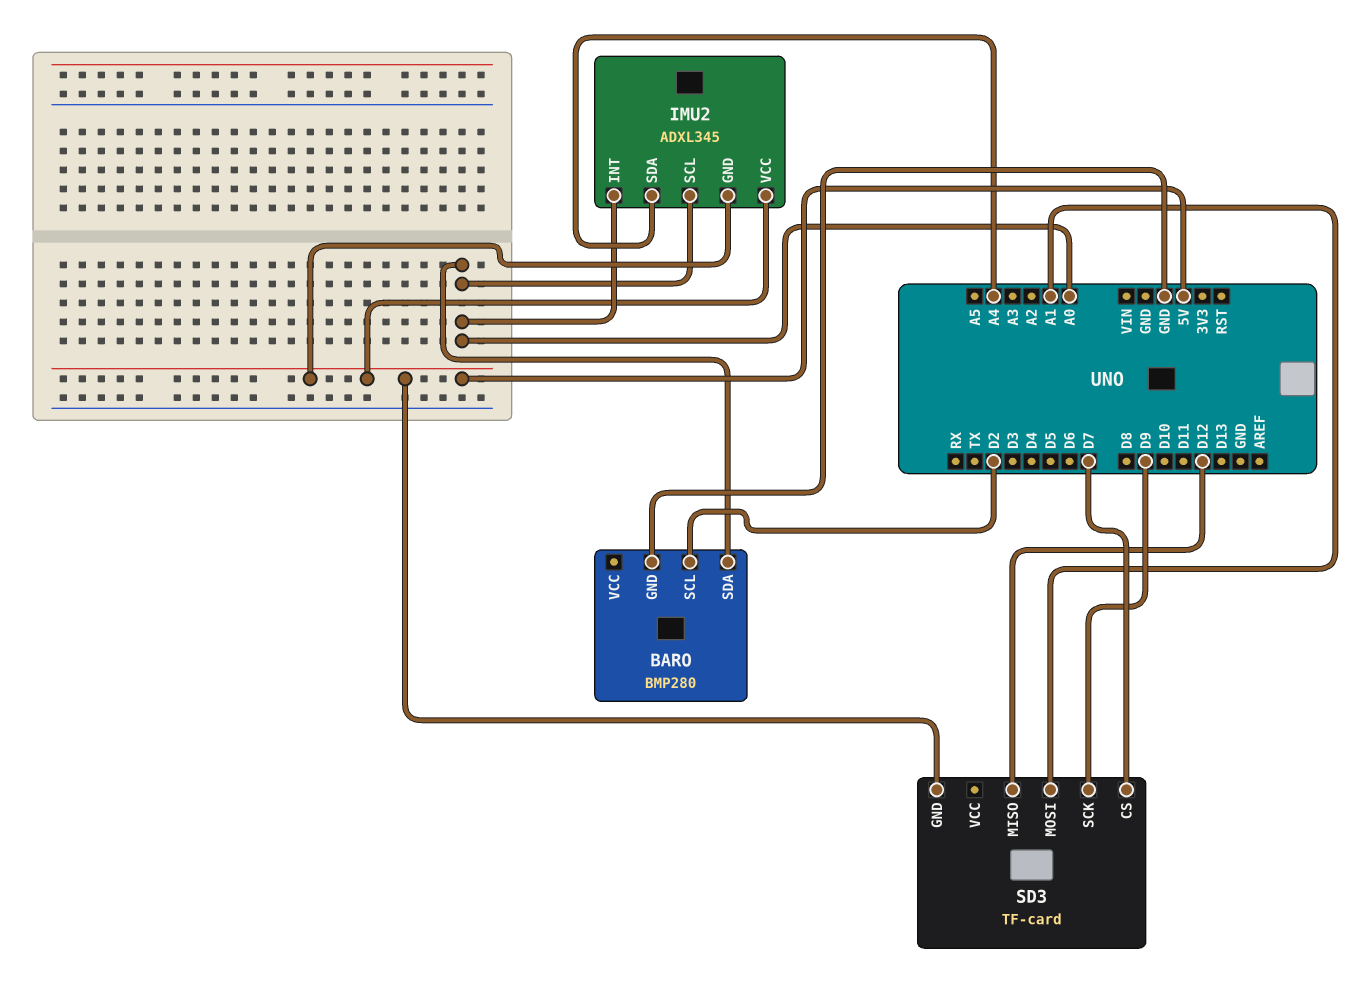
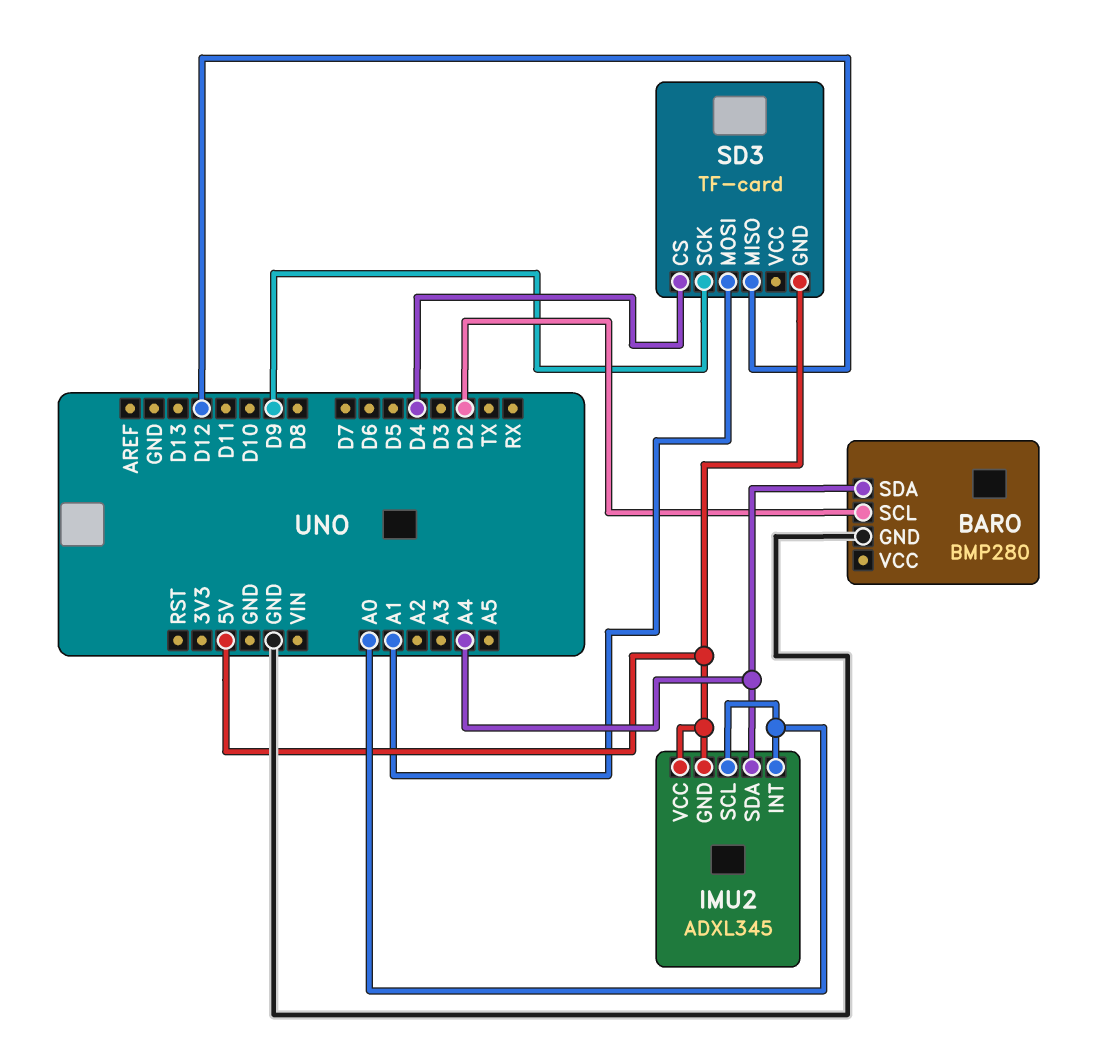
BARO pin SDA: A0 -> A4
SD3 pin CS: D7 -> D4

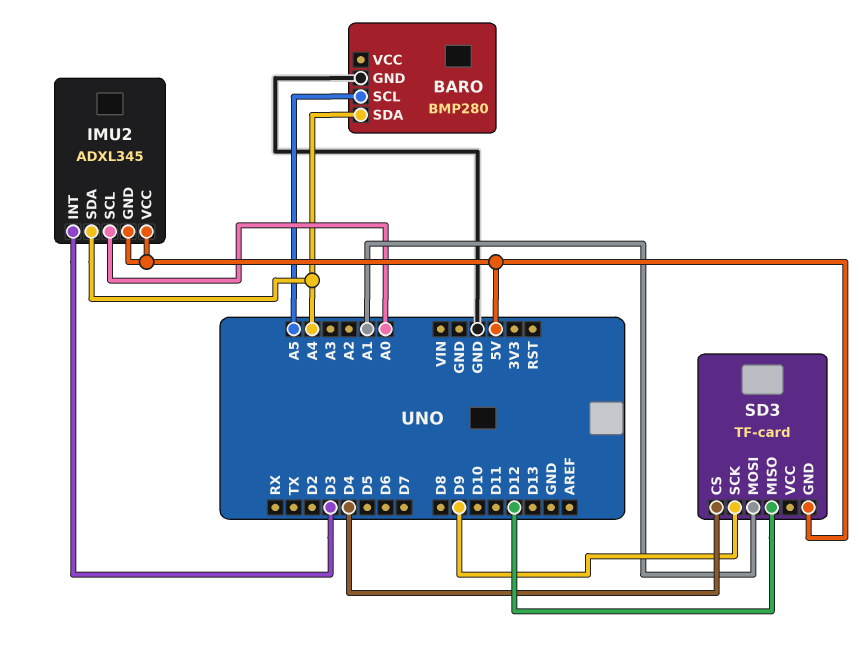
BARO pin SCL: D2 -> A5
IMU2 pin INT: A0 -> D3

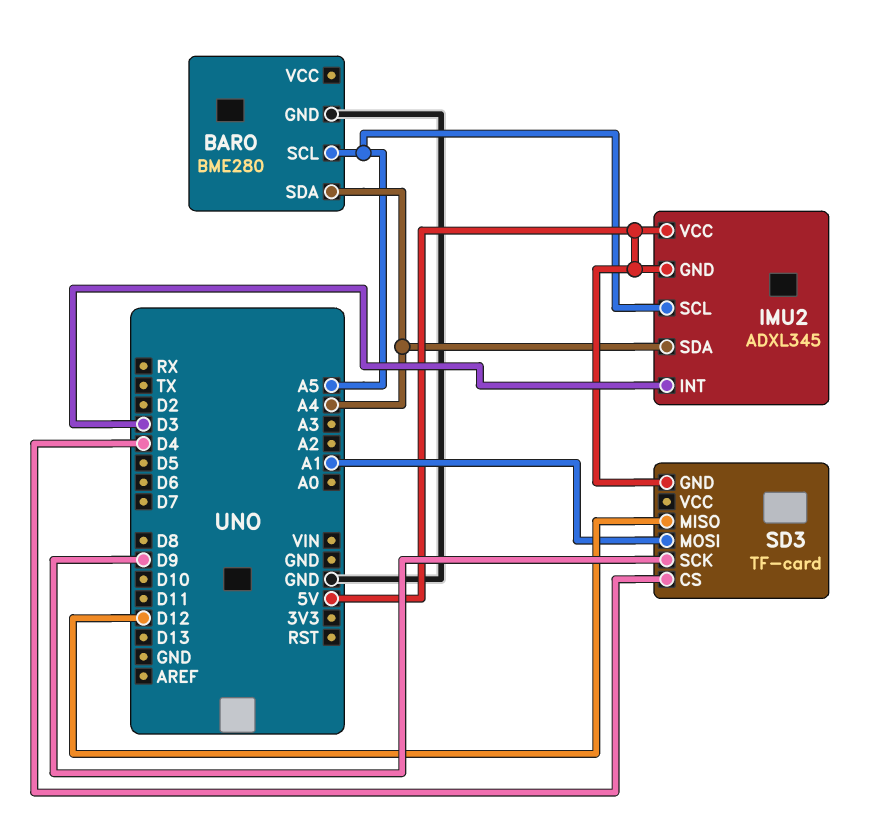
BARO: BMP280 -> BME280
IMU2 pin SCL: A0 -> A5

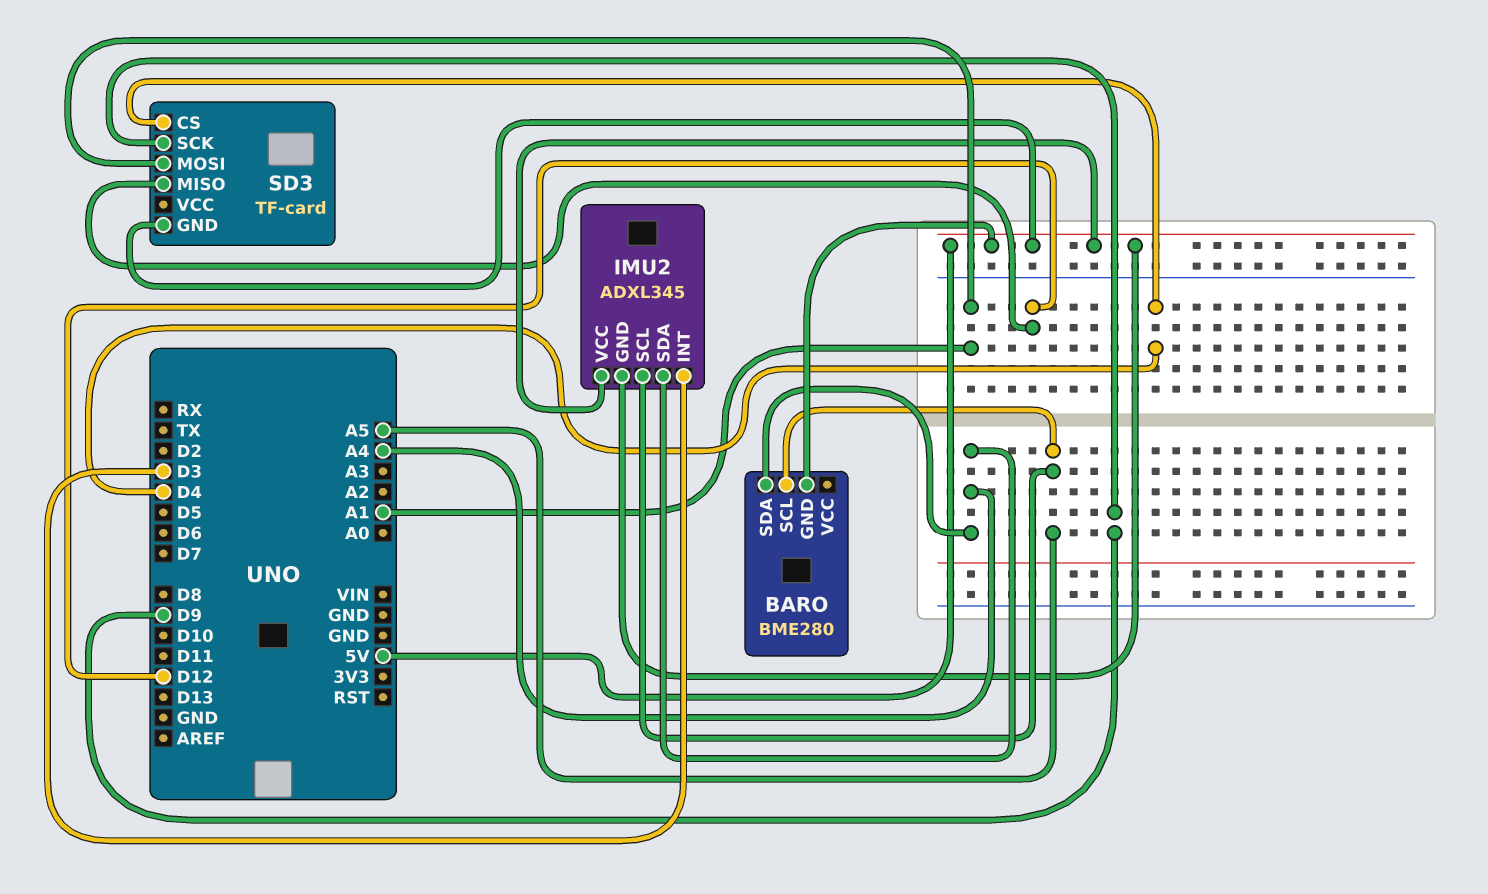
BARO pin GND: GND -> 5V

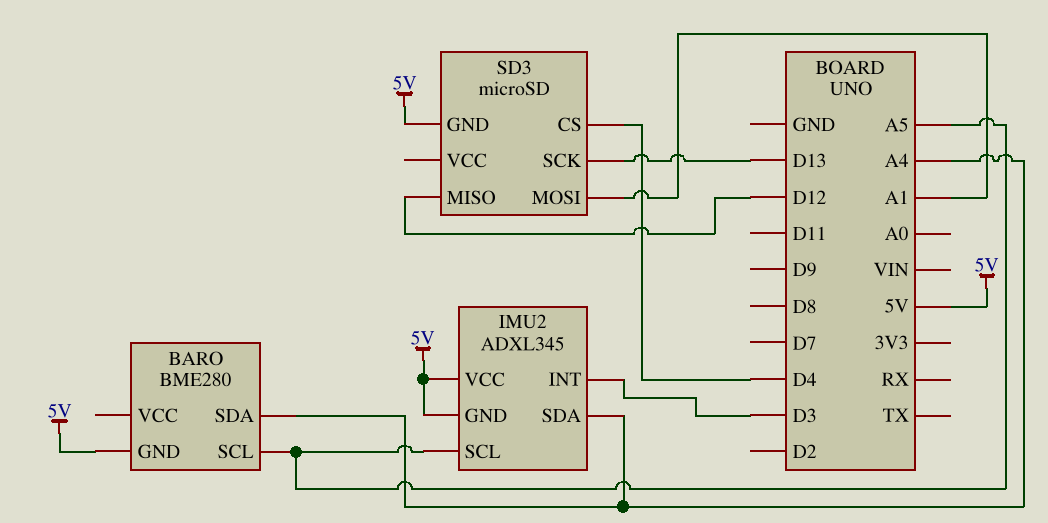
SD3: TF-card -> microSD
SD3 pin SCK: D9 -> D13

